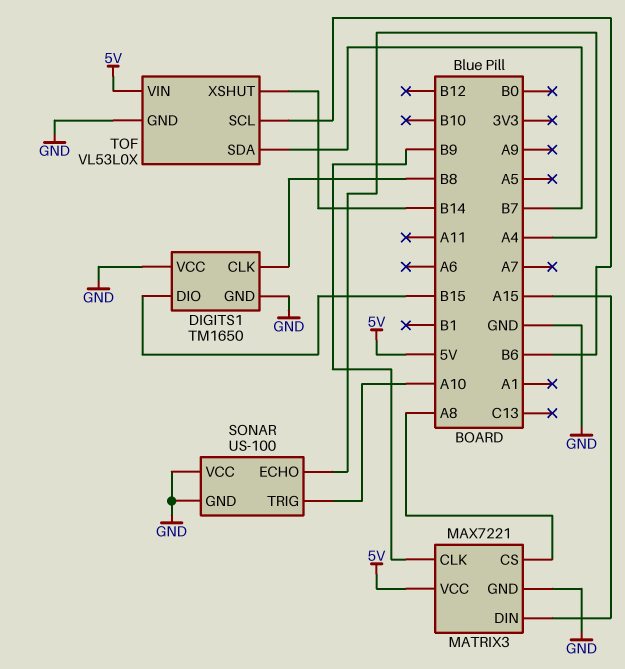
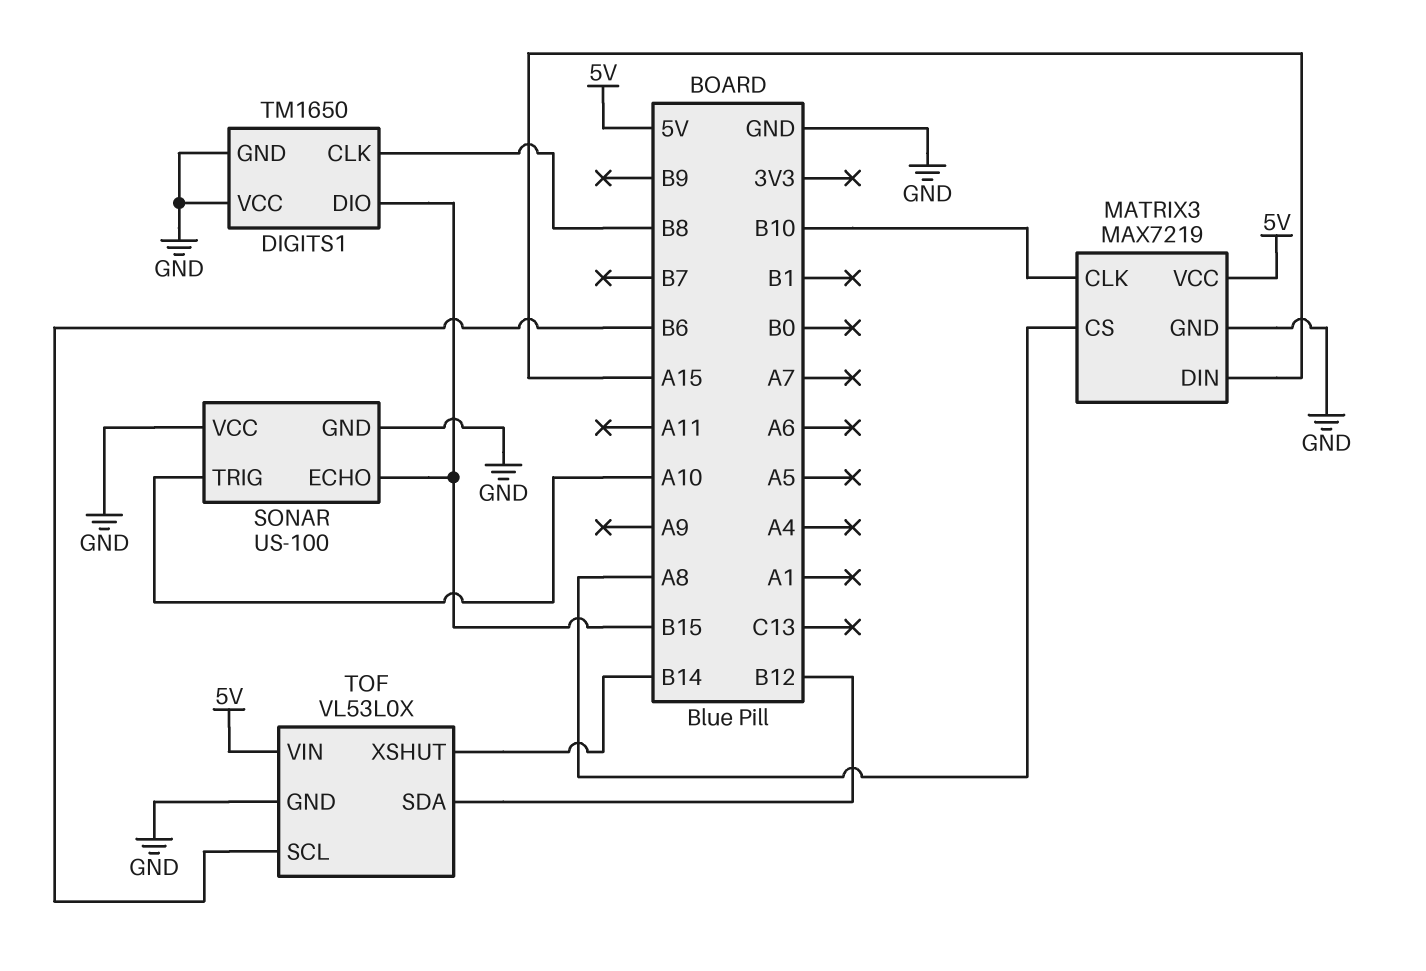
MATRIX3: MAX7221 -> MAX7219
MATRIX3 pin CLK: B9 -> B10
SONAR pin ECHO: A4 -> B15
TOF pin SDA: B7 -> B12

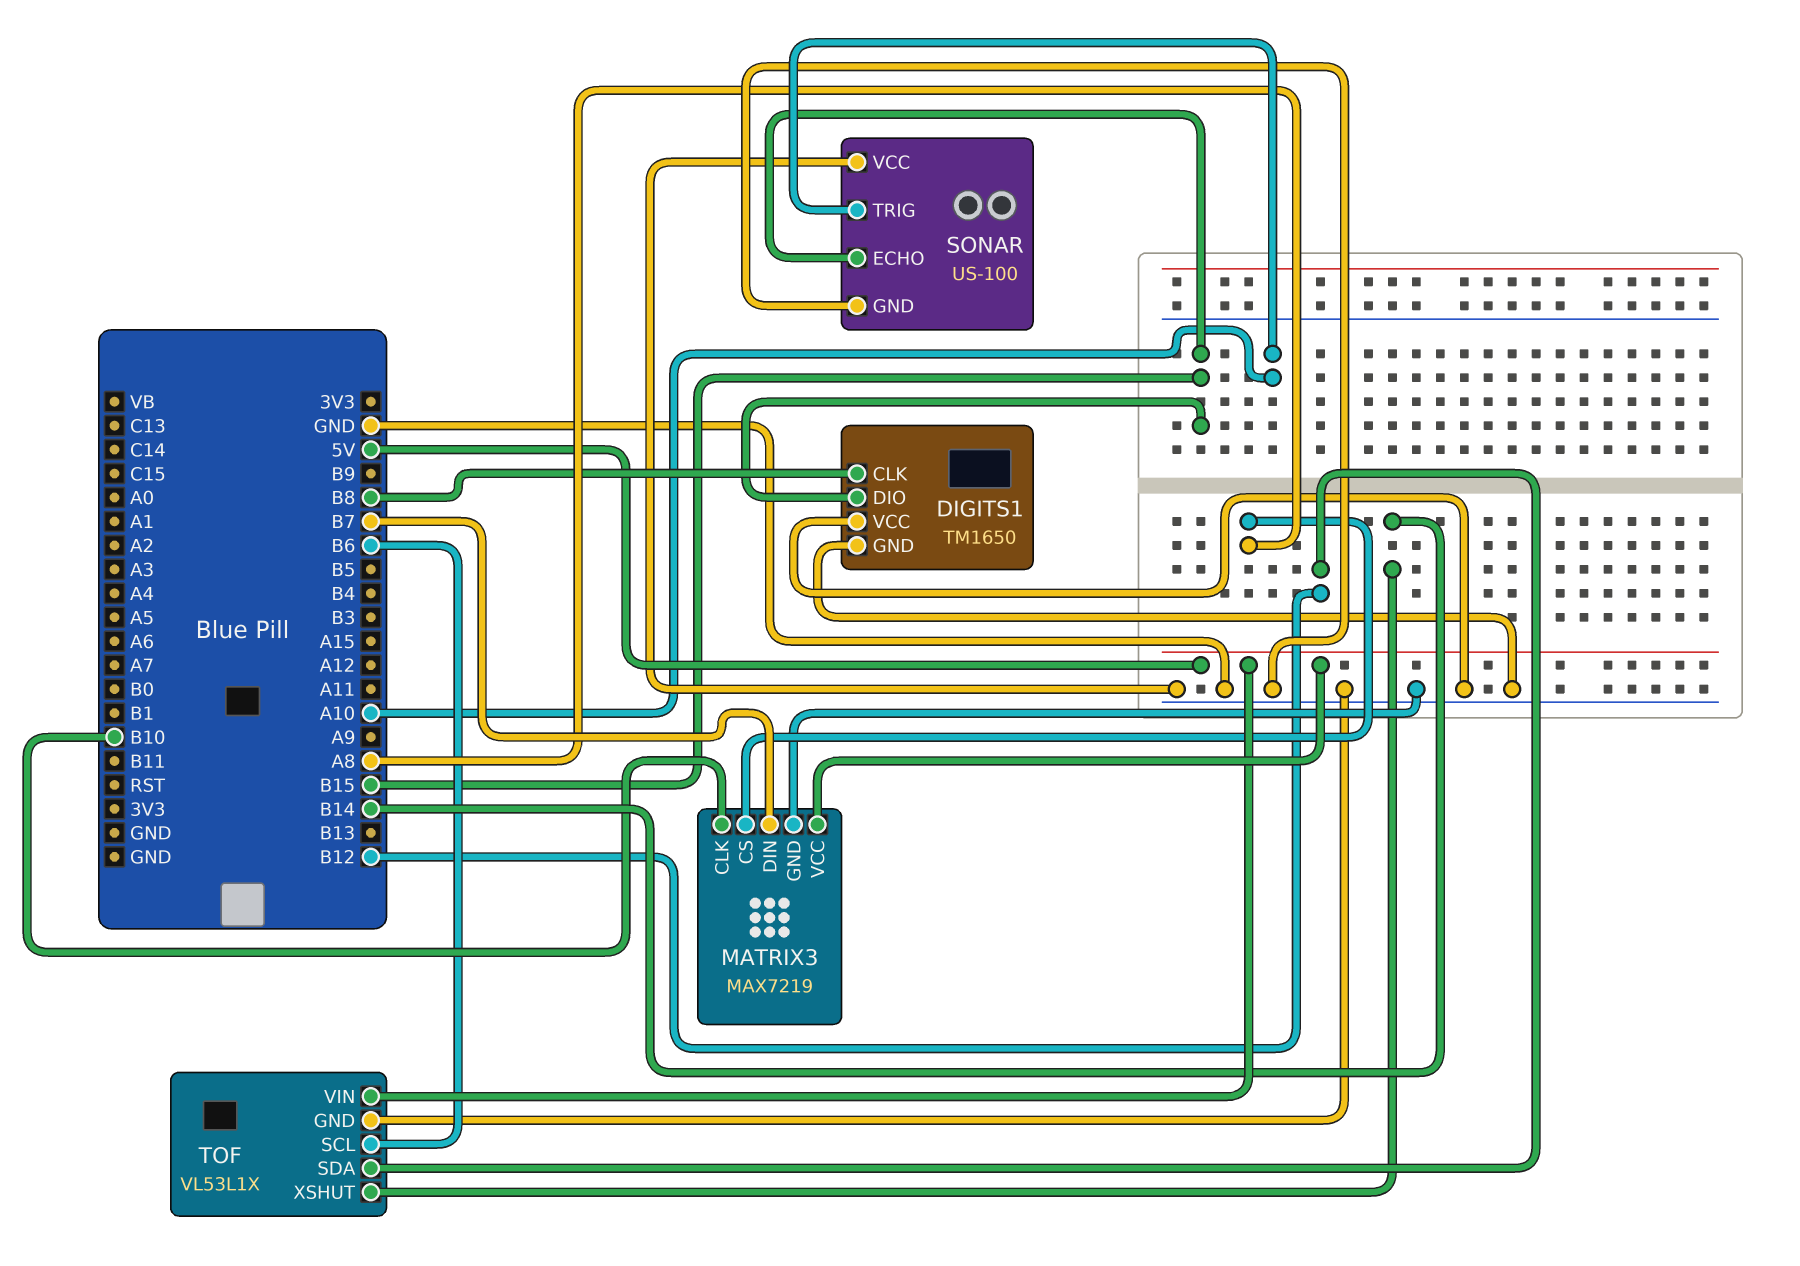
MATRIX3 pin DIN: A15 -> B7
TOF: VL53L0X -> VL53L1X

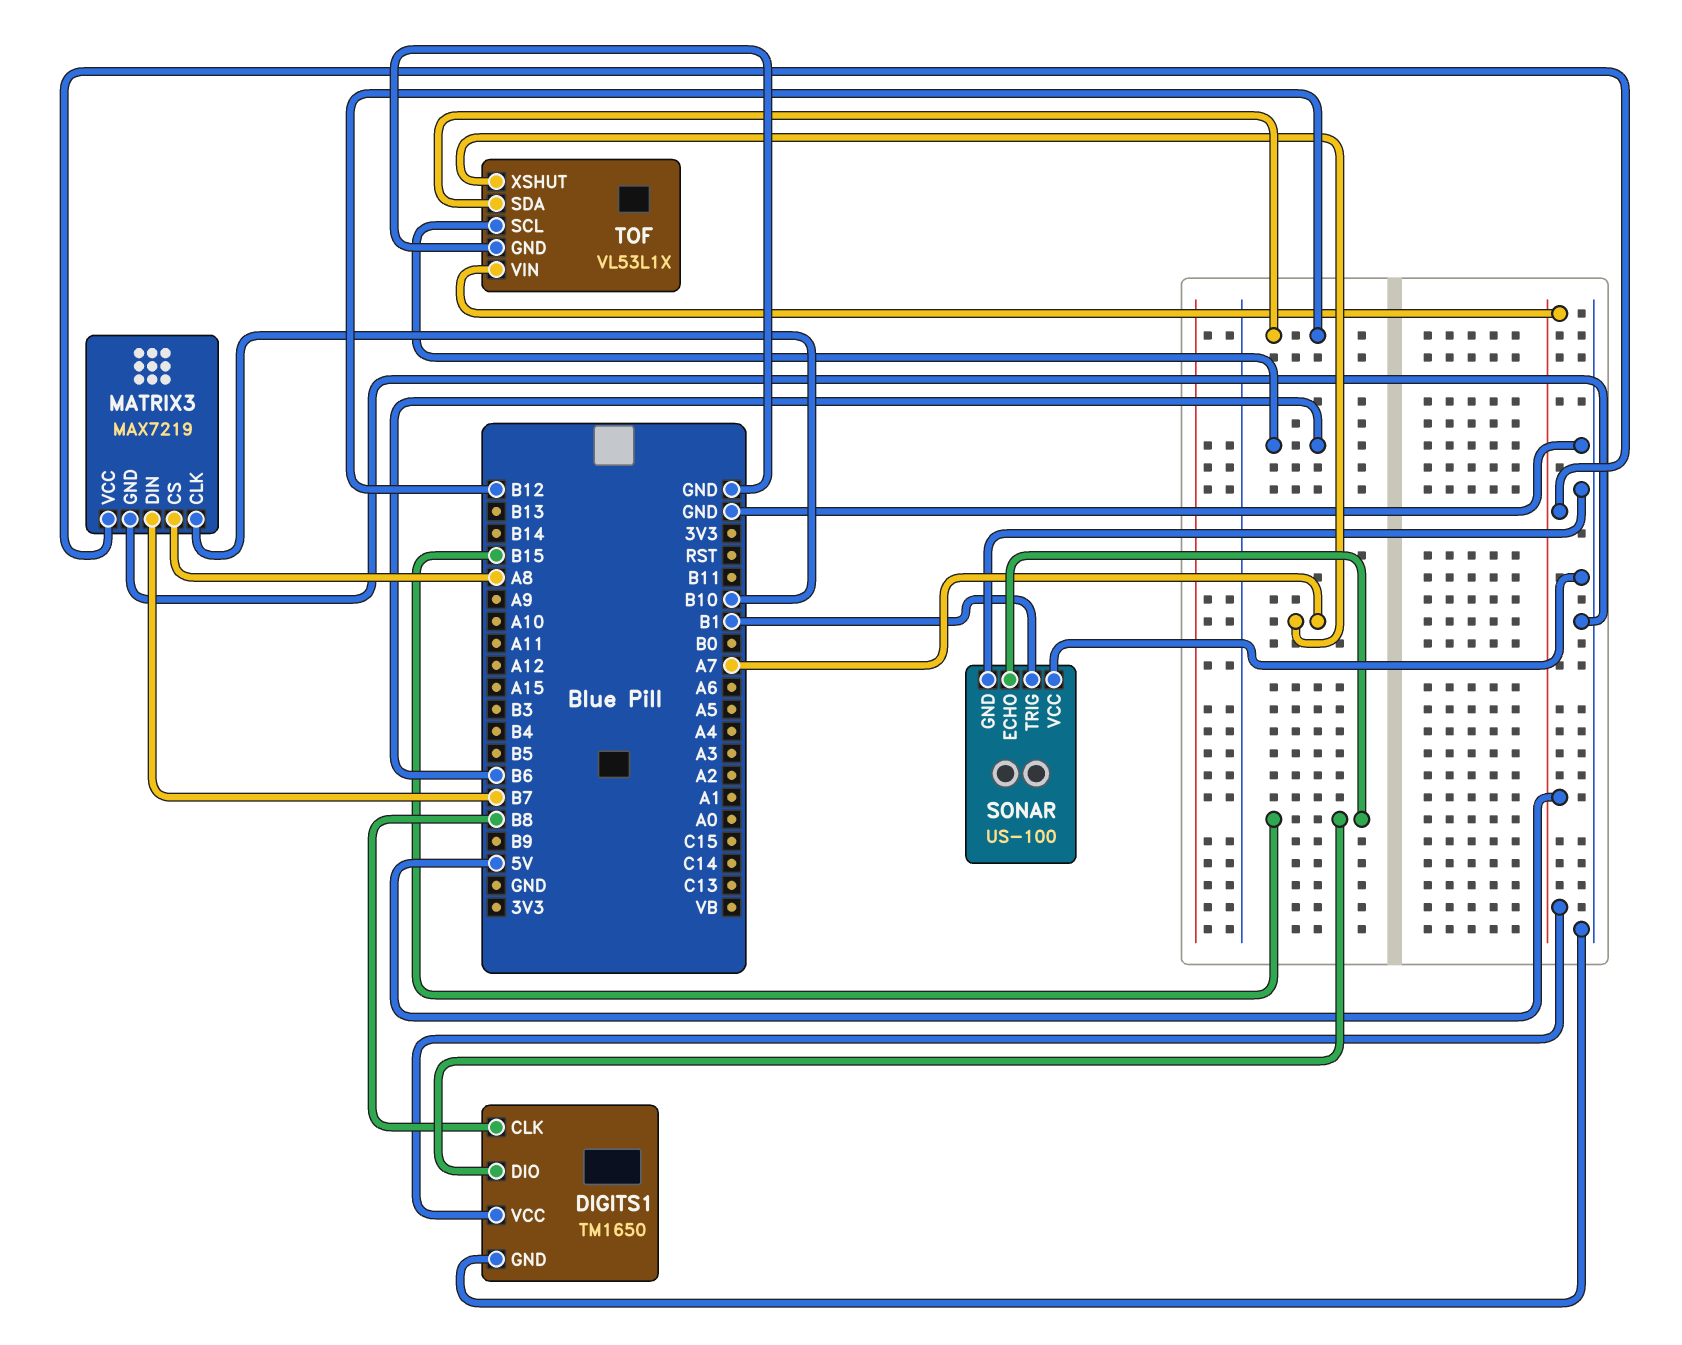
DIGITS1 pin VCC: GND -> 5V
SONAR pin TRIG: A10 -> B1
TOF pin XSHUT: B14 -> A7

